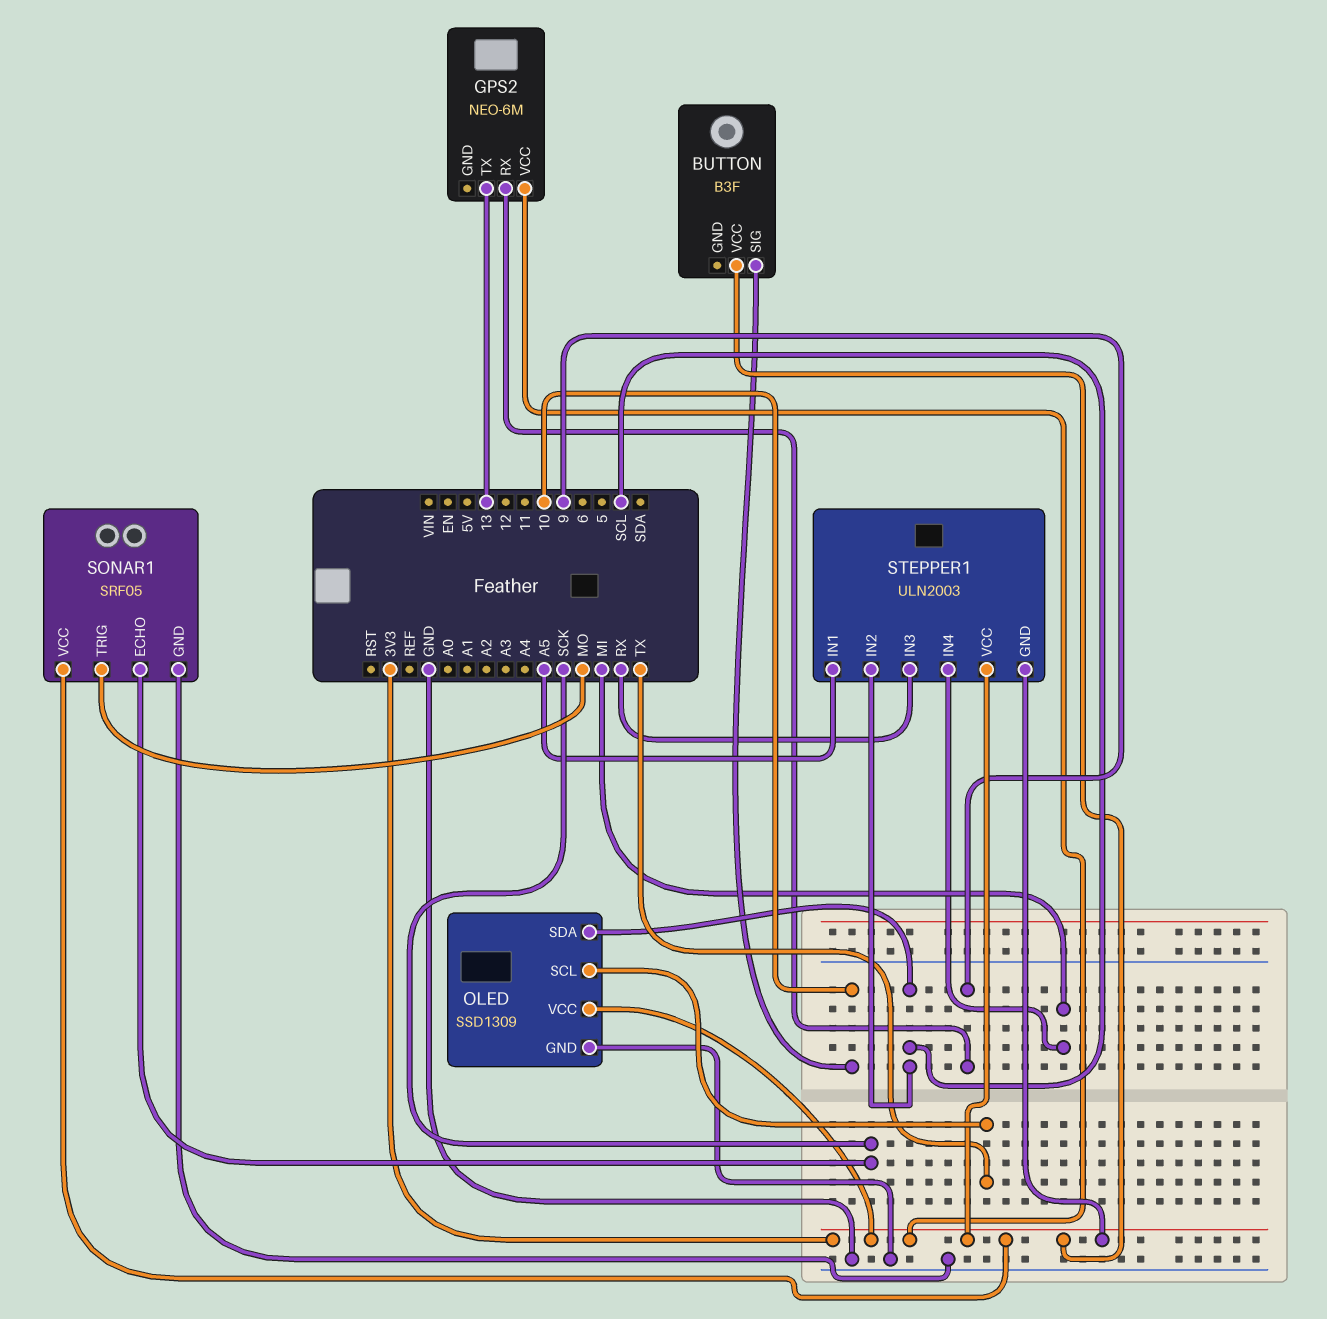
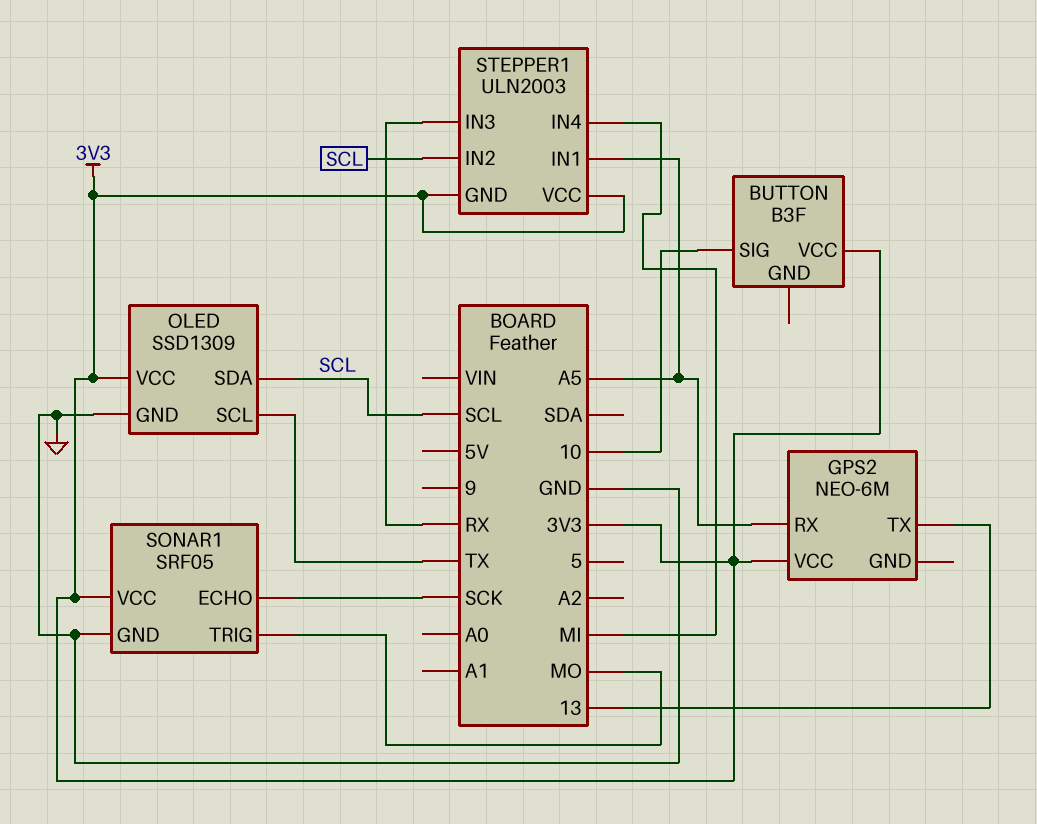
GPS2 pin RX: 9 -> A5

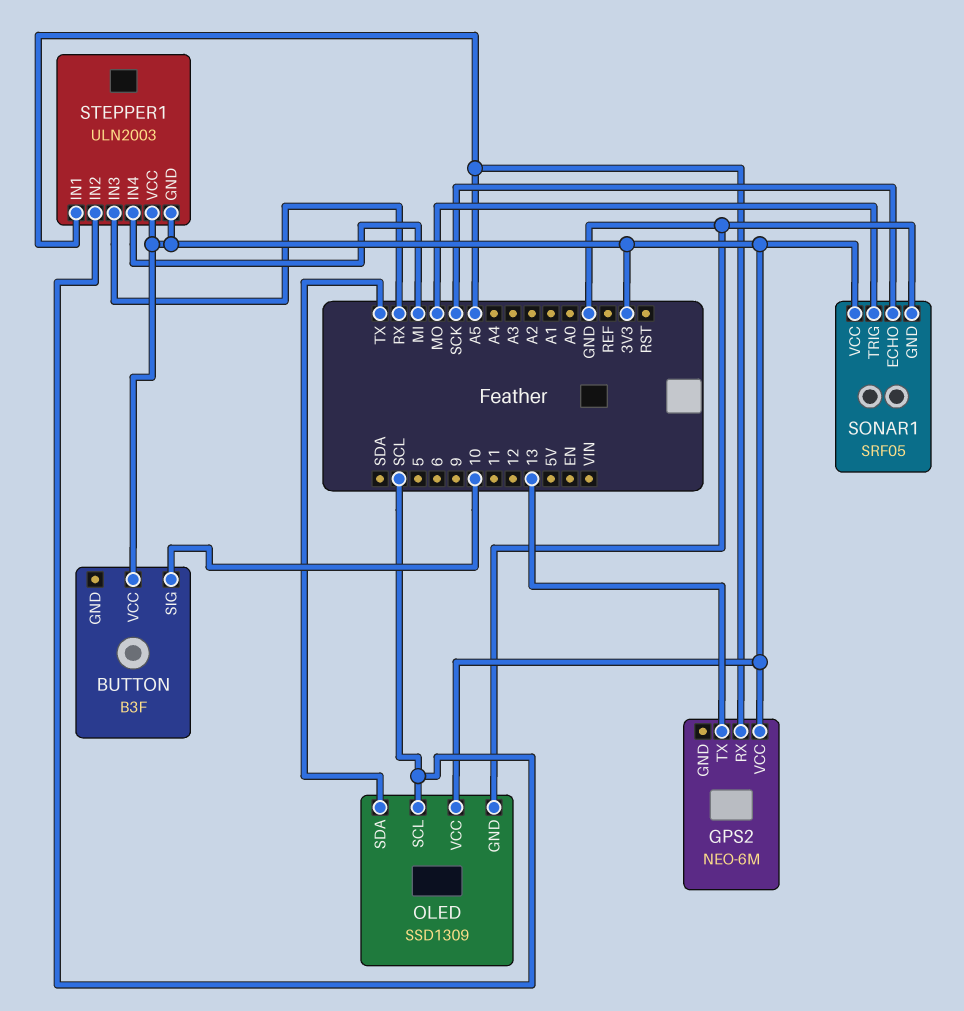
OLED pin SCL: TX -> SCL
OLED pin SDA: SCL -> TX

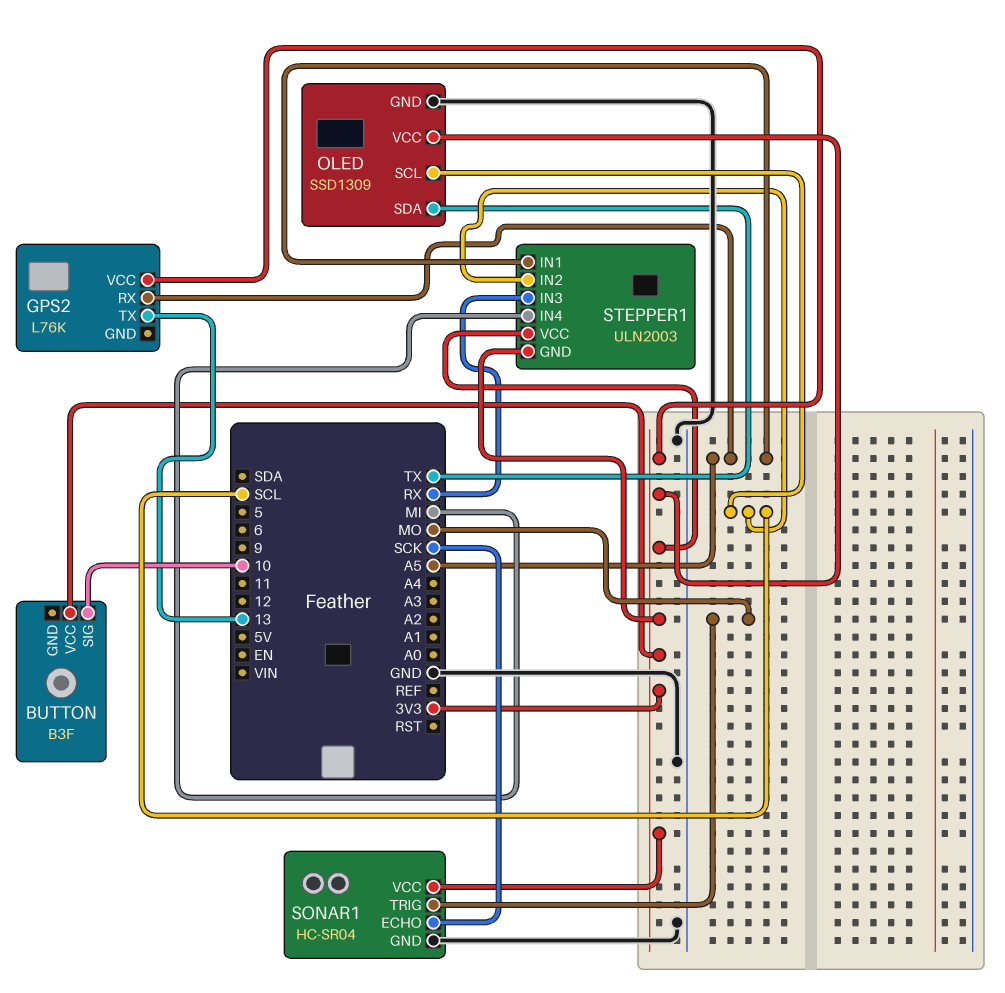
GPS2: NEO-6M -> L76K
SONAR1: SRF05 -> HC-SR04

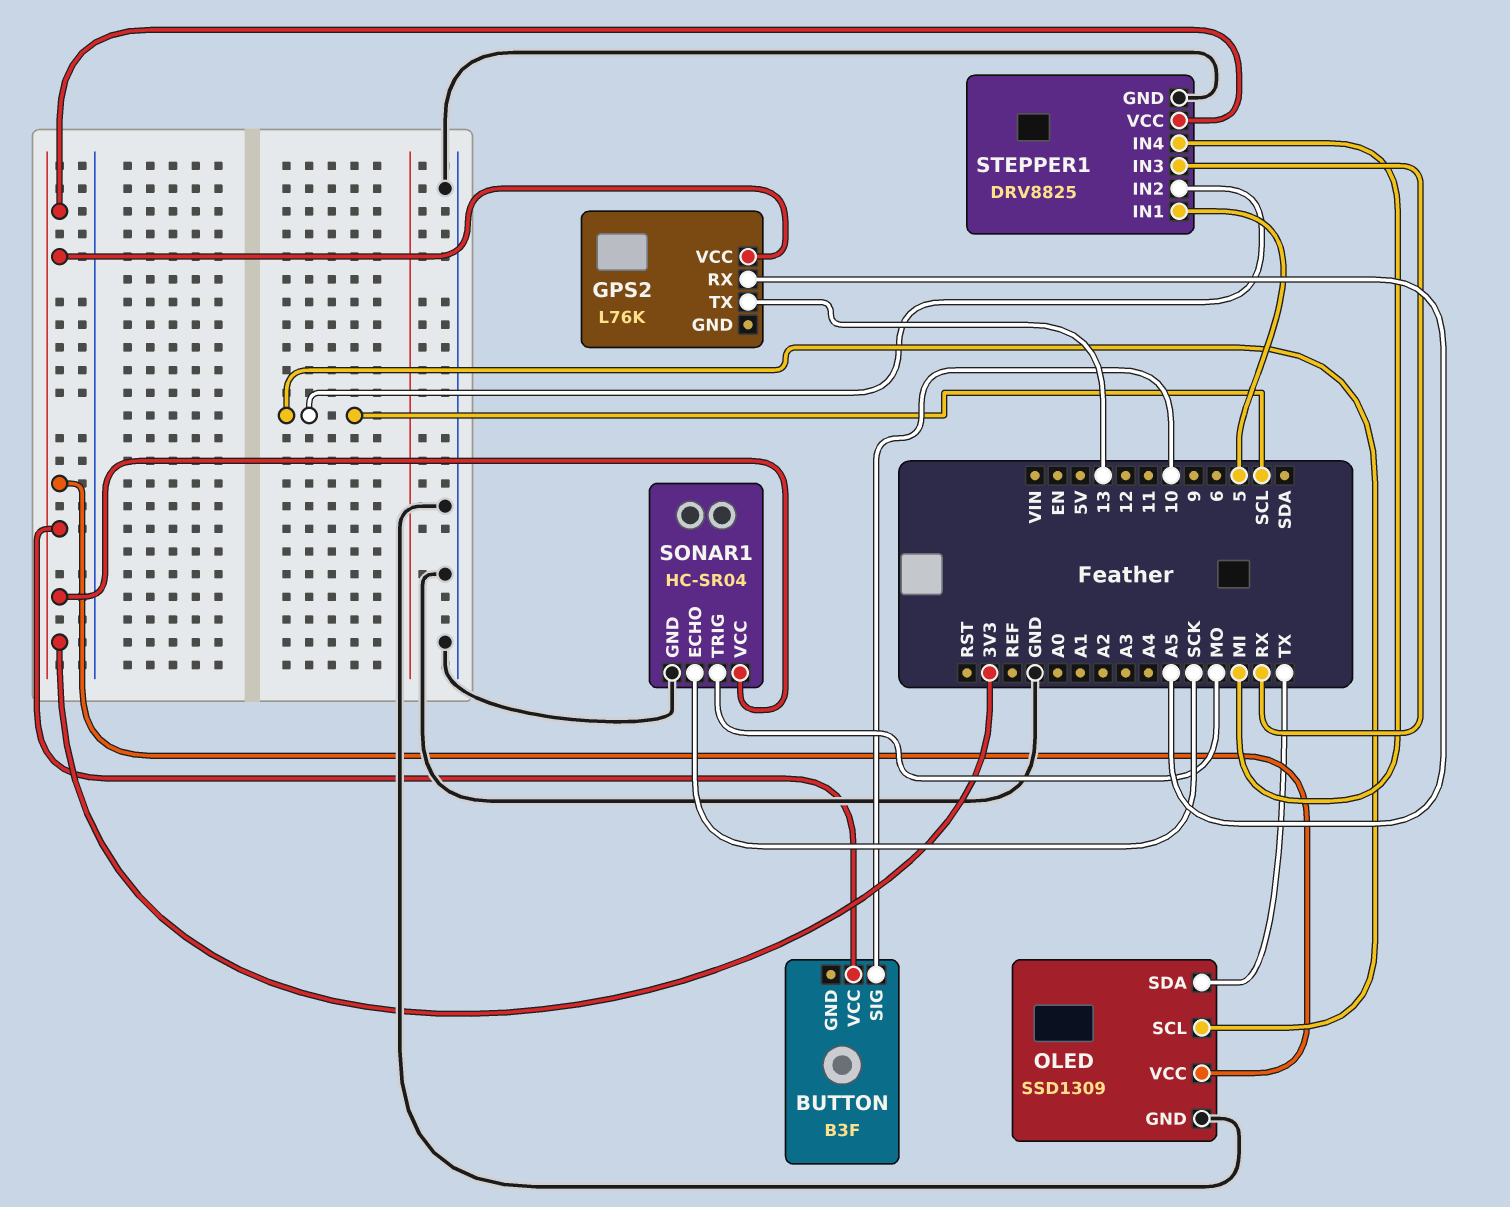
STEPPER1: ULN2003 -> DRV8825
STEPPER1 pin GND: 3V3 -> GND
STEPPER1 pin IN1: A5 -> 5

